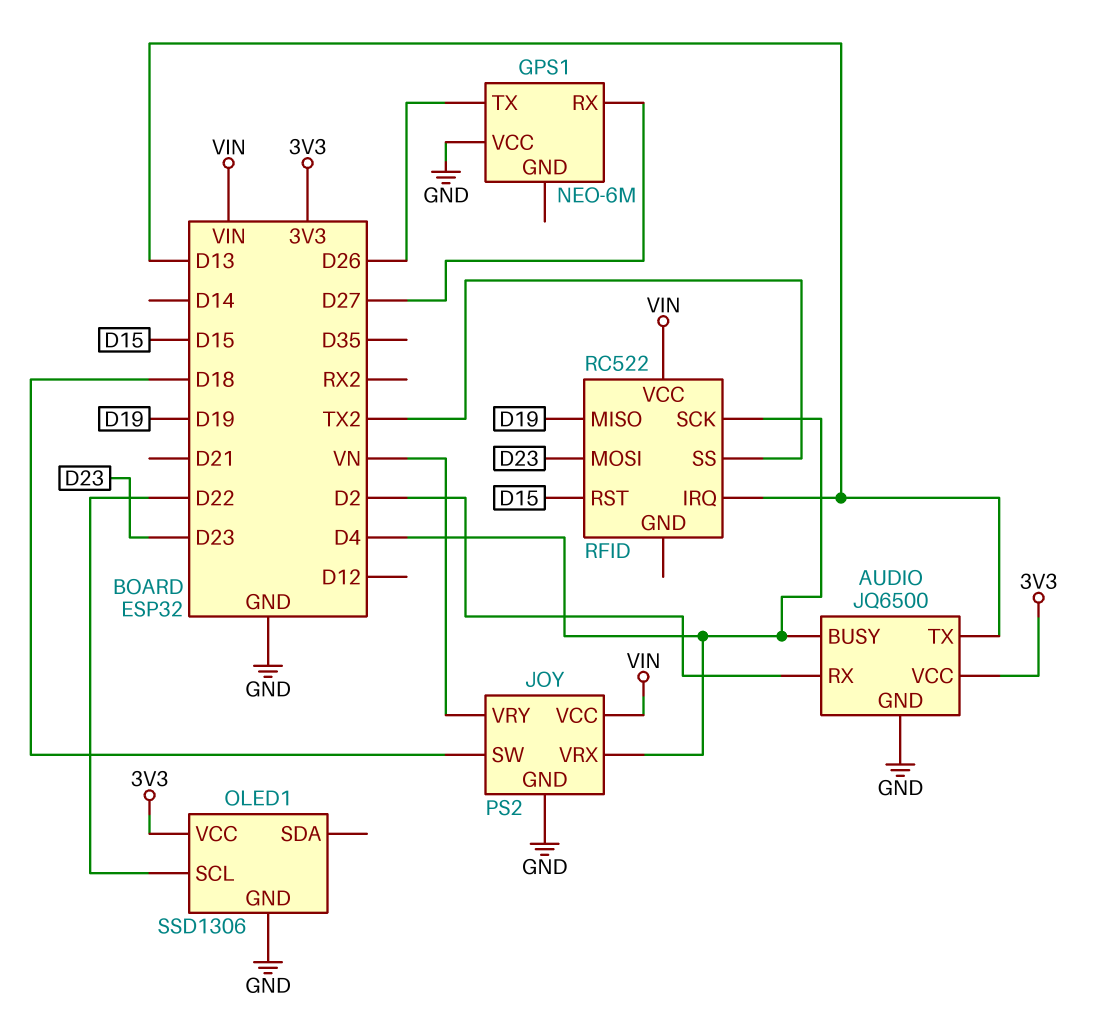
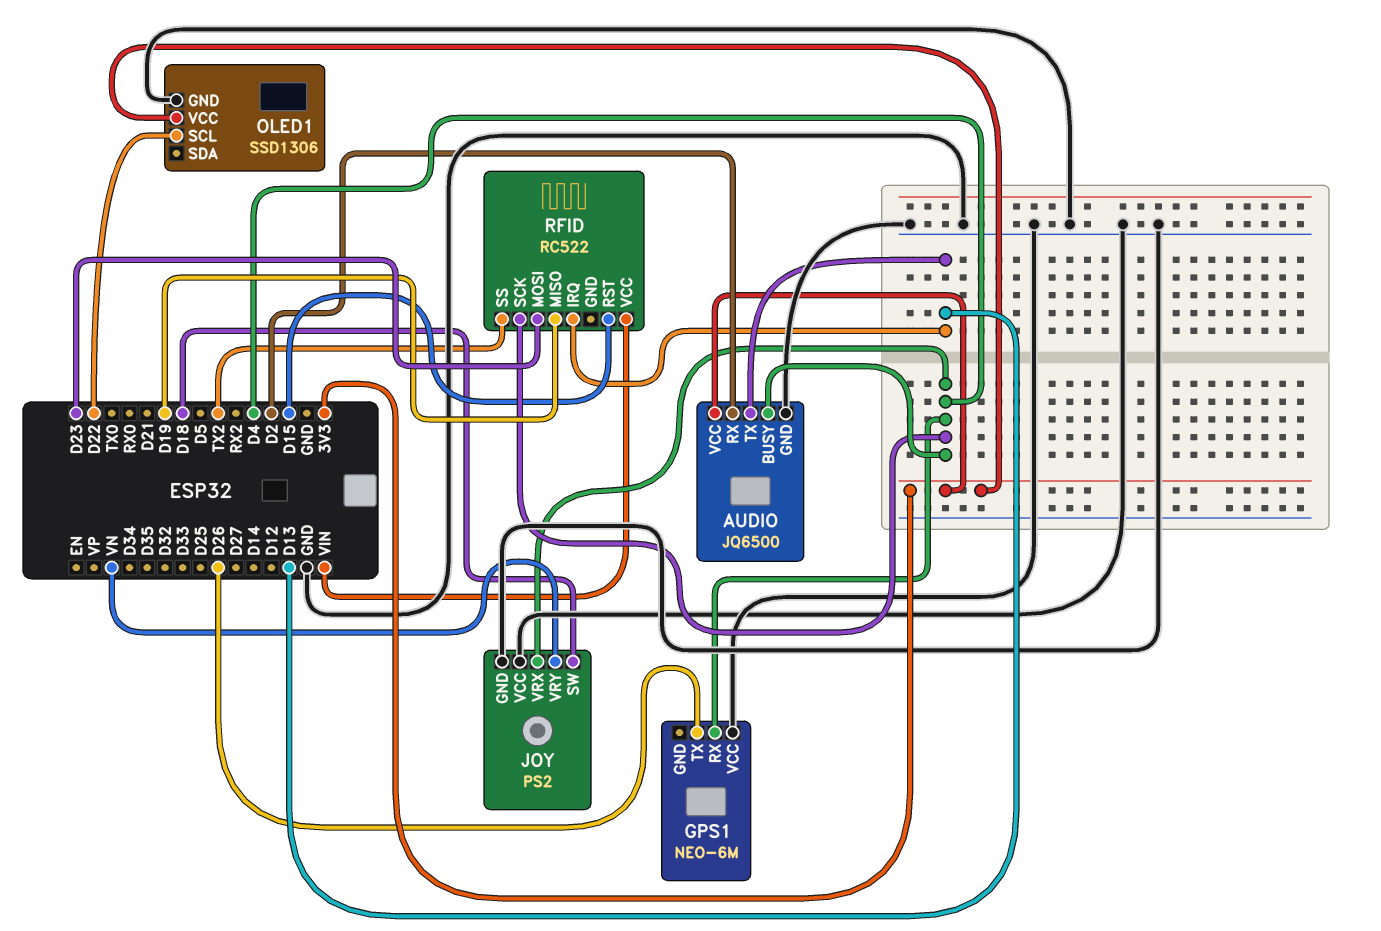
GPS1 pin RX: D27 -> D4
JOY pin VCC: VIN -> GND

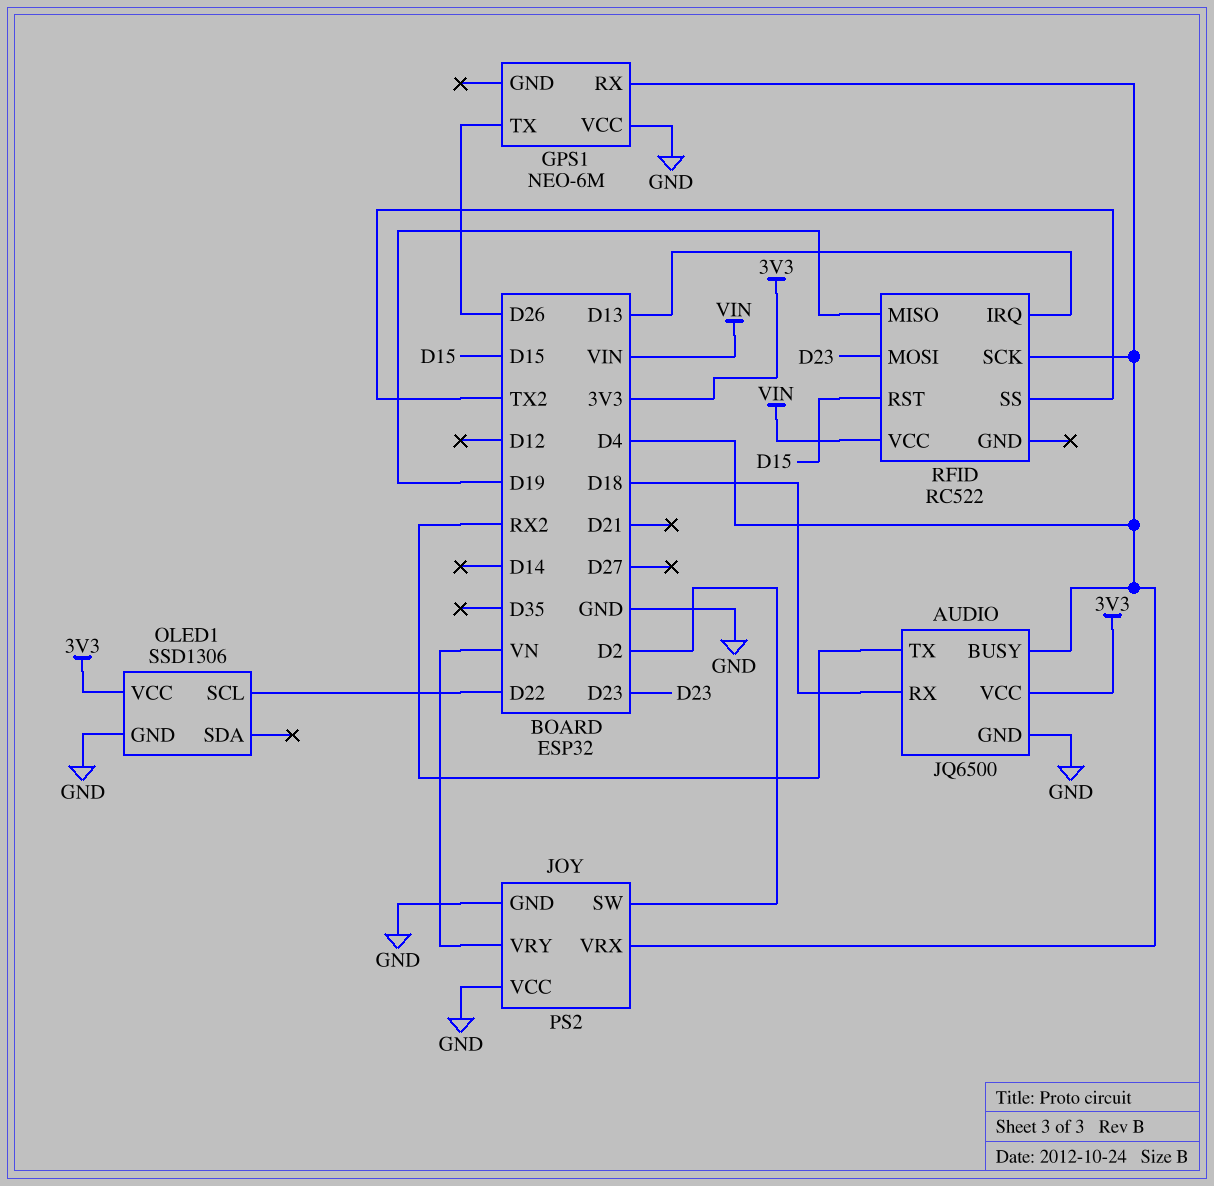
AUDIO pin RX: D2 -> D18
AUDIO pin TX: D13 -> RX2
JOY pin SW: D18 -> D2

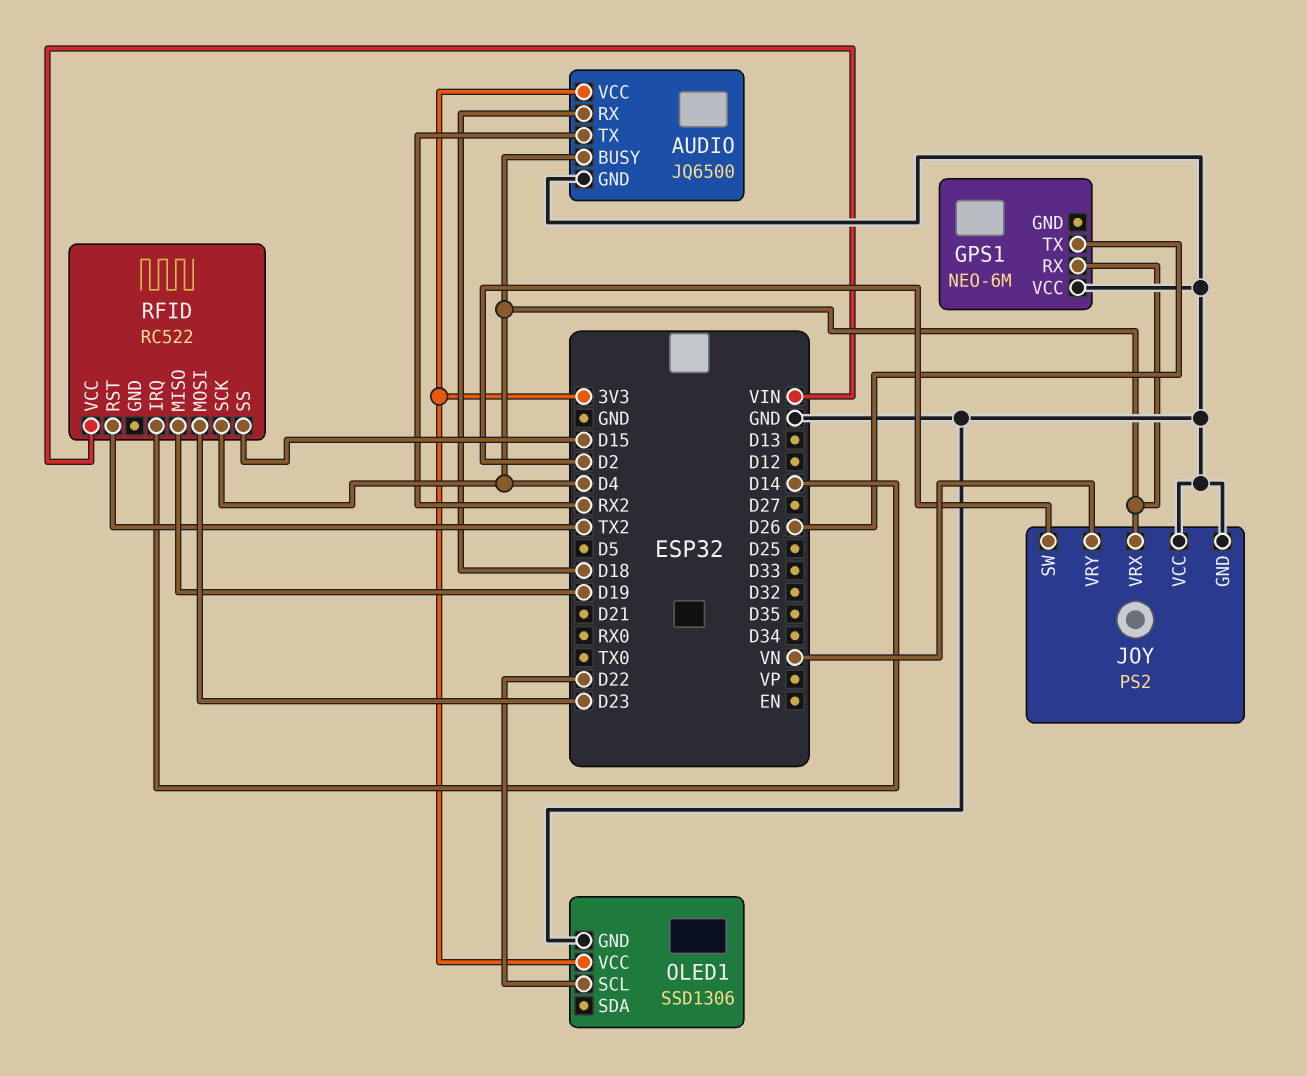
RFID pin IRQ: D13 -> D14
RFID pin RST: D15 -> TX2
RFID pin SS: TX2 -> D15

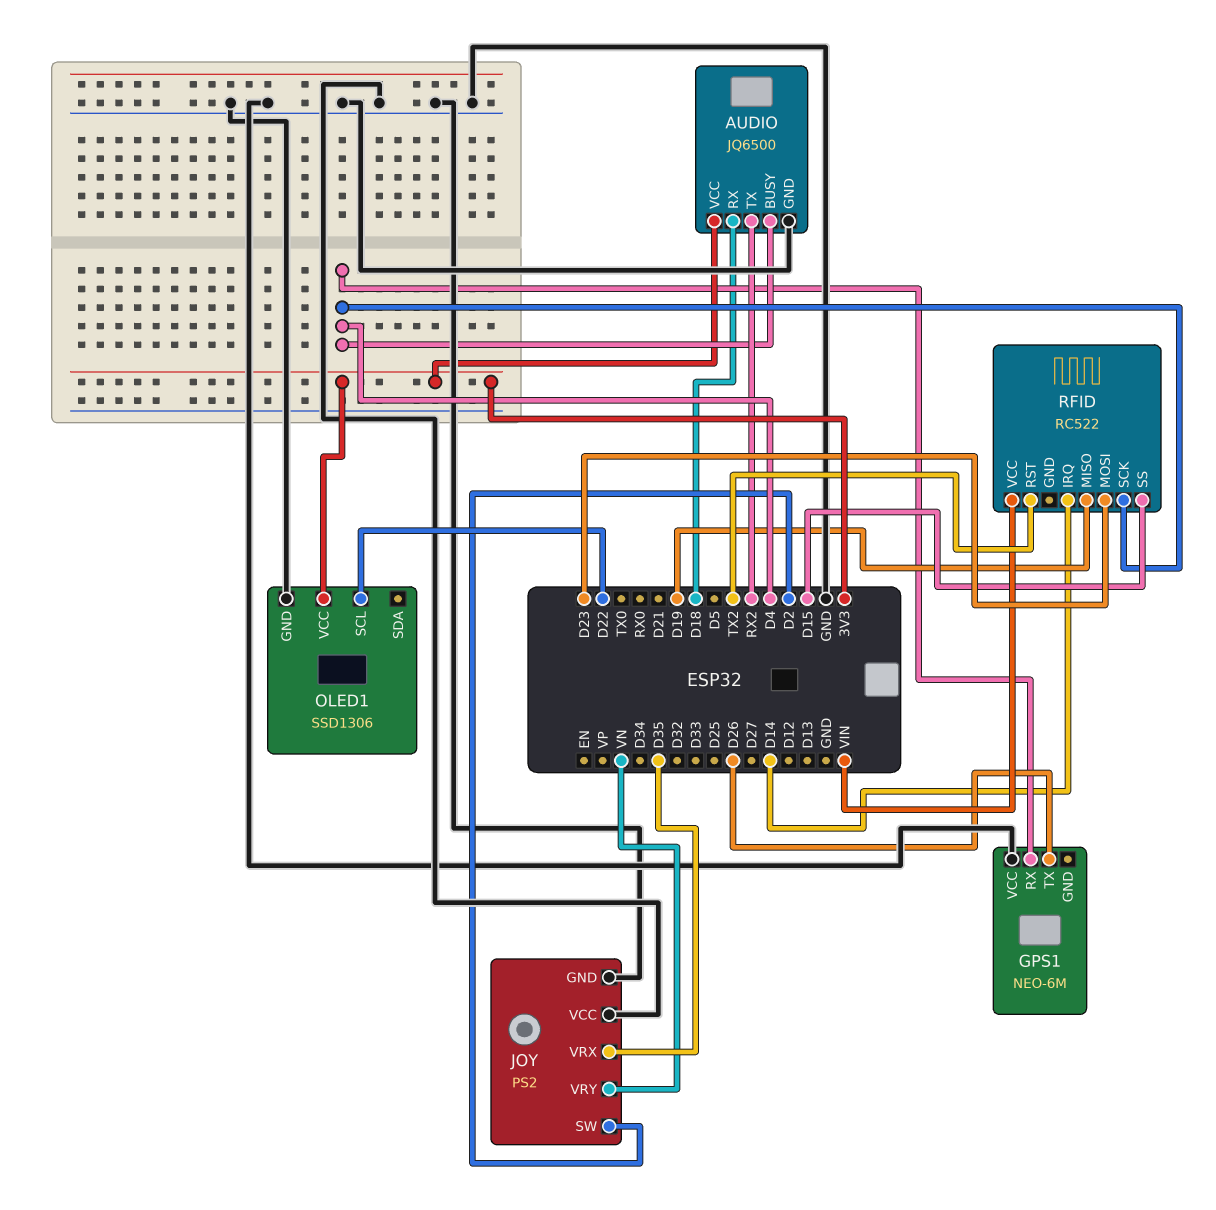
JOY pin VRX: D4 -> D35

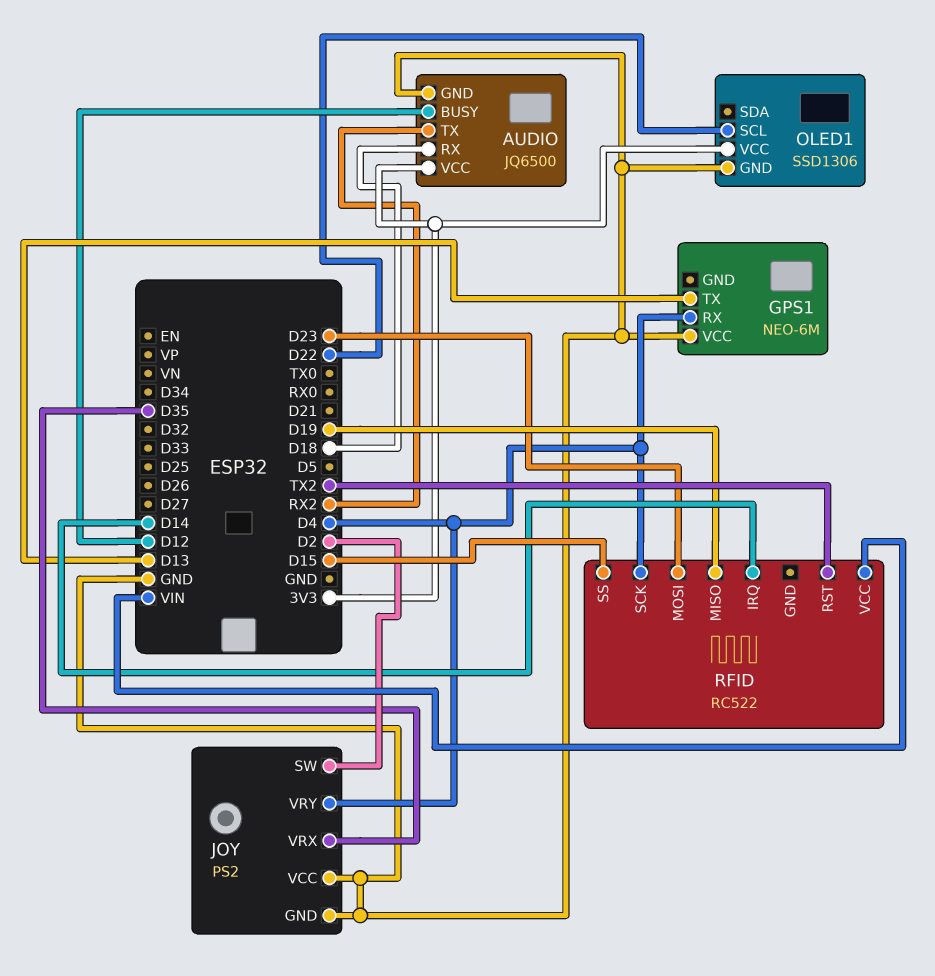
AUDIO pin BUSY: D4 -> D12
GPS1 pin TX: D26 -> D13
JOY pin VRY: VN -> D4

